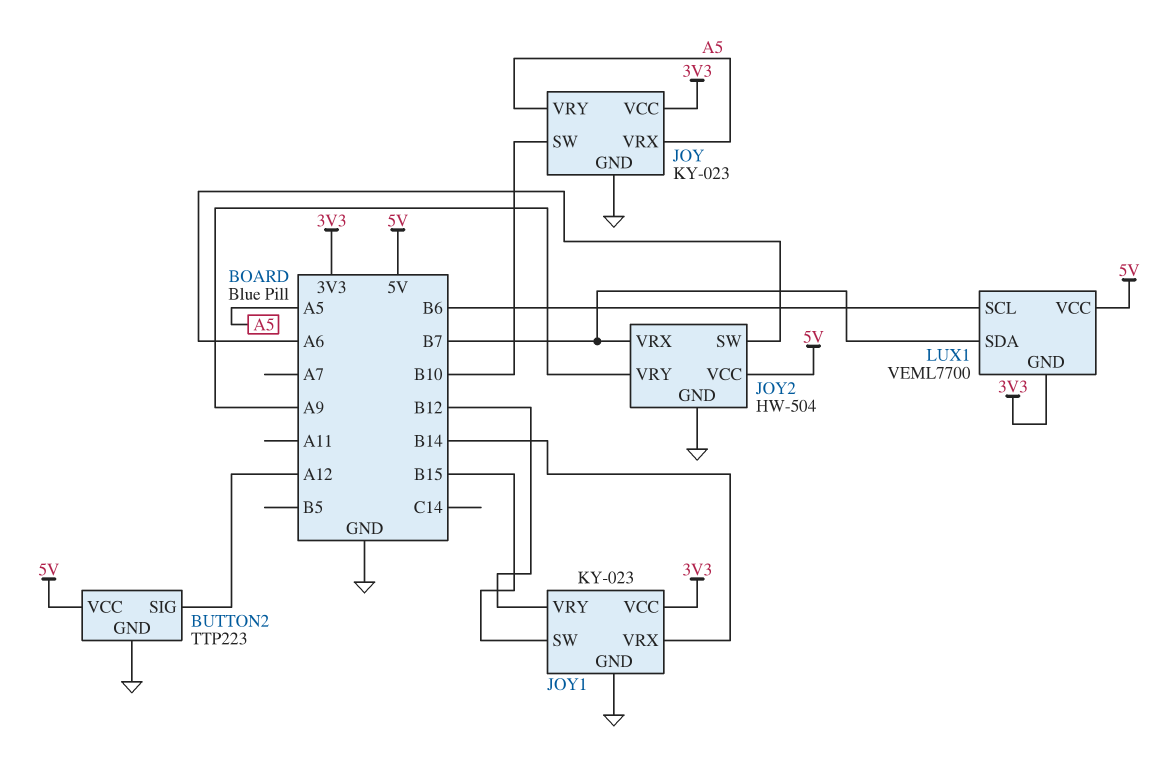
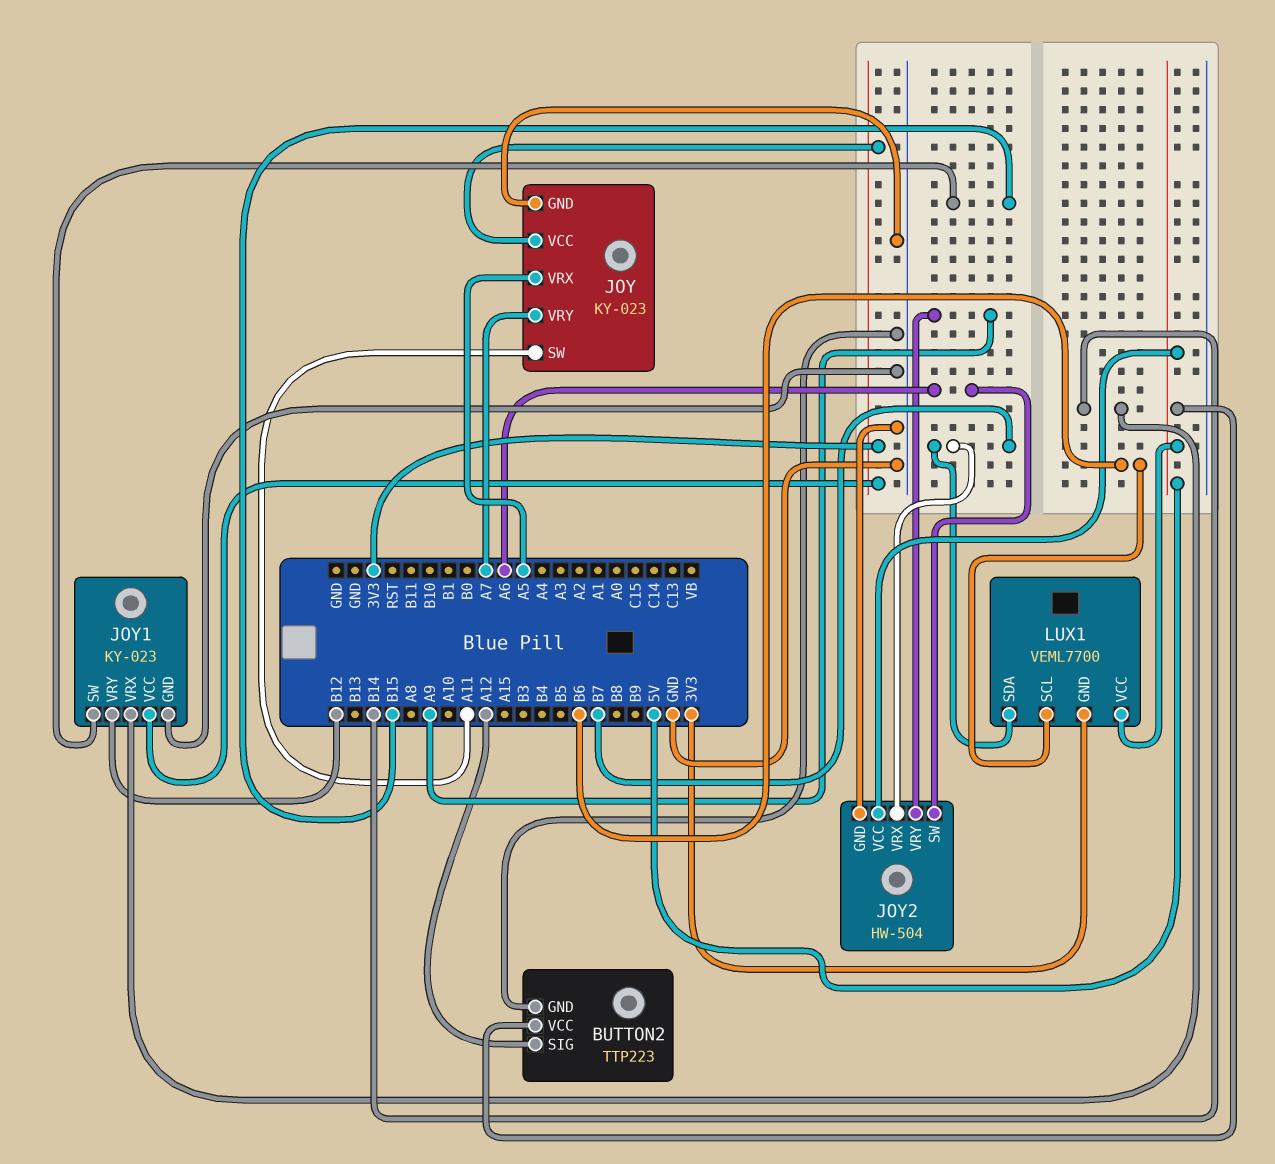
JOY pin SW: B10 -> A11
JOY pin VRY: A5 -> A7

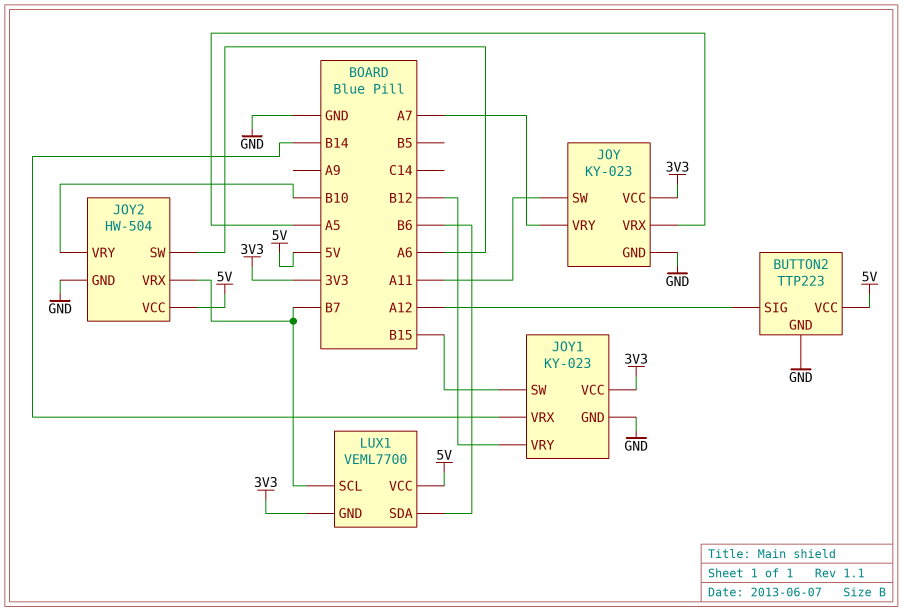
JOY2 pin VRY: A9 -> B10
LUX1 pin SCL: B6 -> B7
LUX1 pin SDA: B7 -> B6

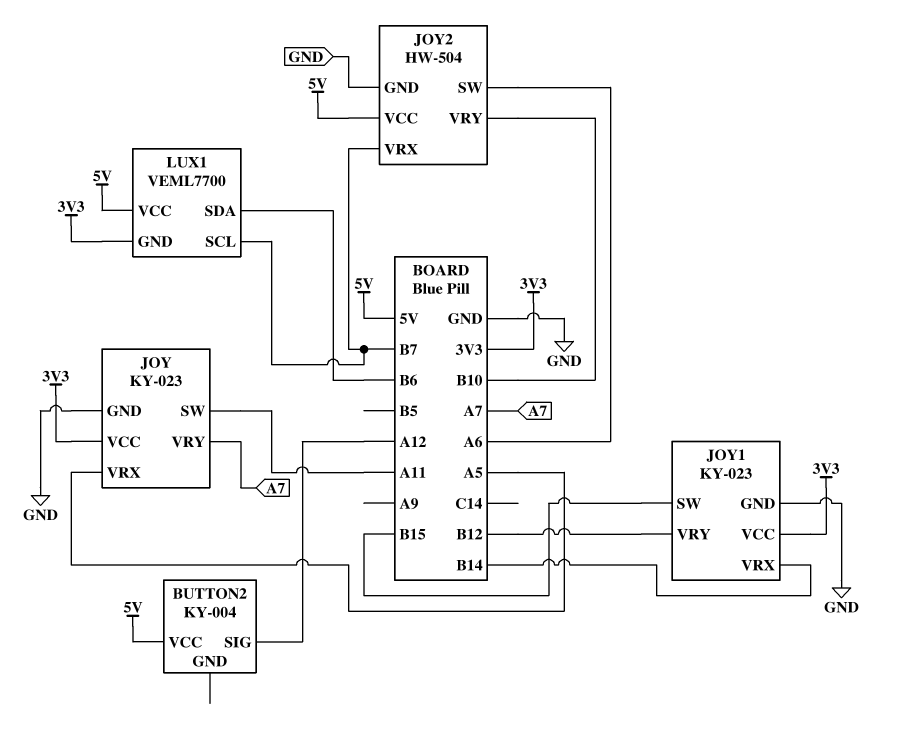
BUTTON2: TTP223 -> KY-004
BUTTON2 pin GND: GND -> none

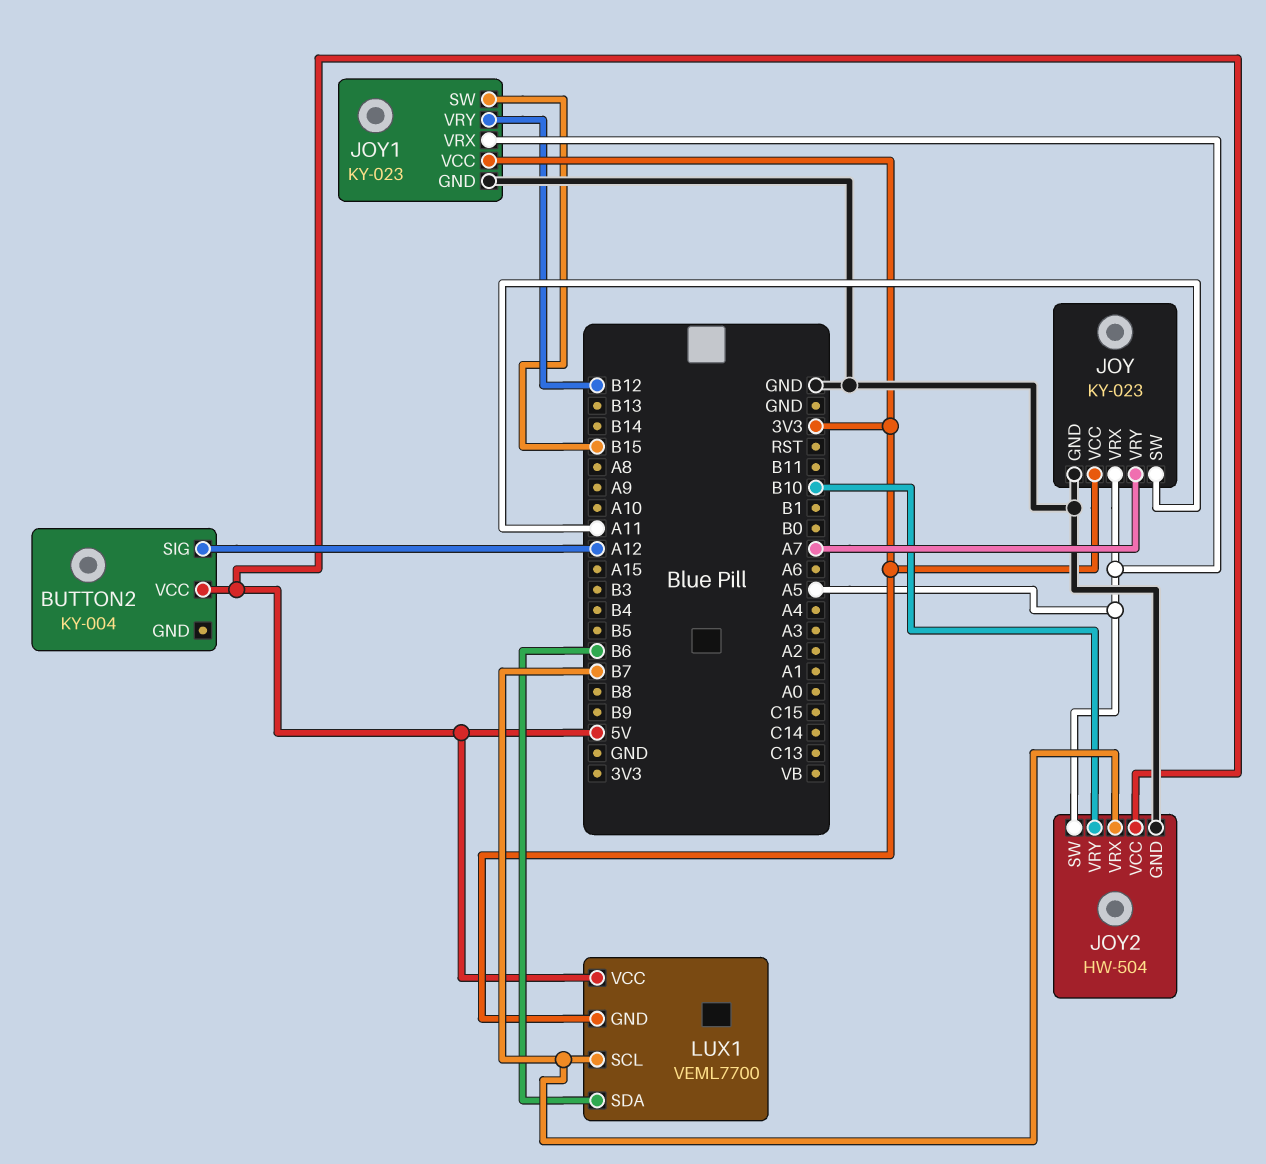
JOY1 pin VRX: B14 -> A5
JOY2 pin SW: A6 -> A5

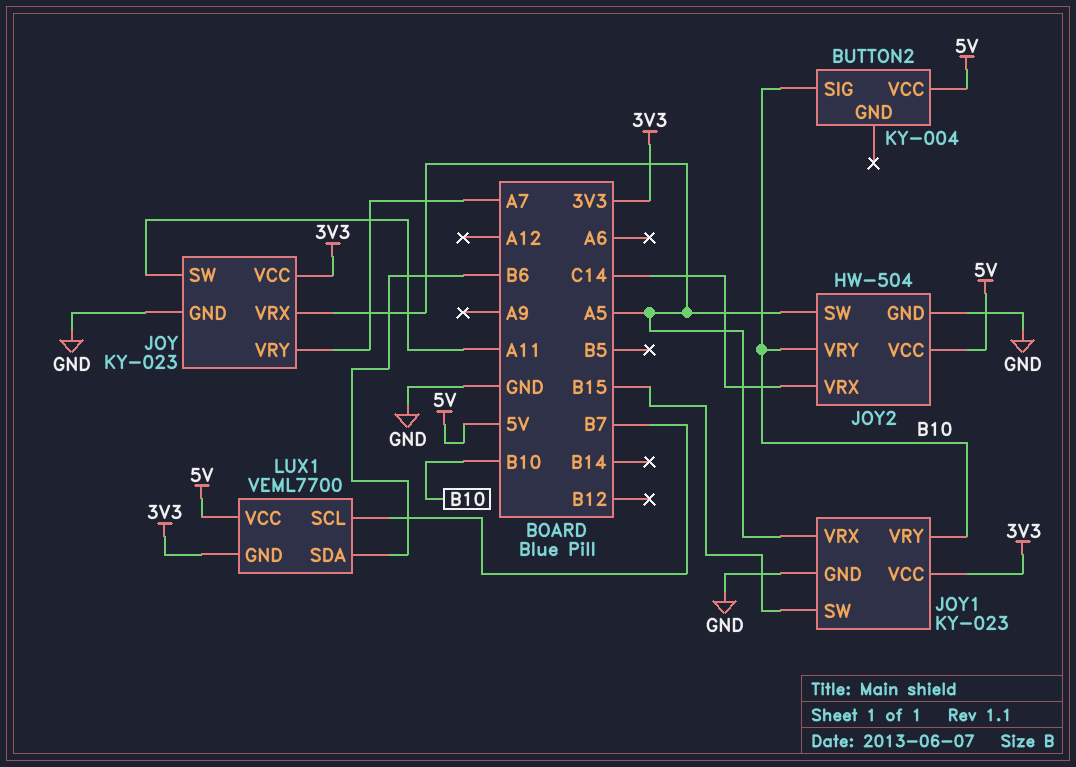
BUTTON2 pin SIG: A12 -> B10
JOY1 pin VRY: B12 -> B10
JOY2 pin VRX: B7 -> C14

